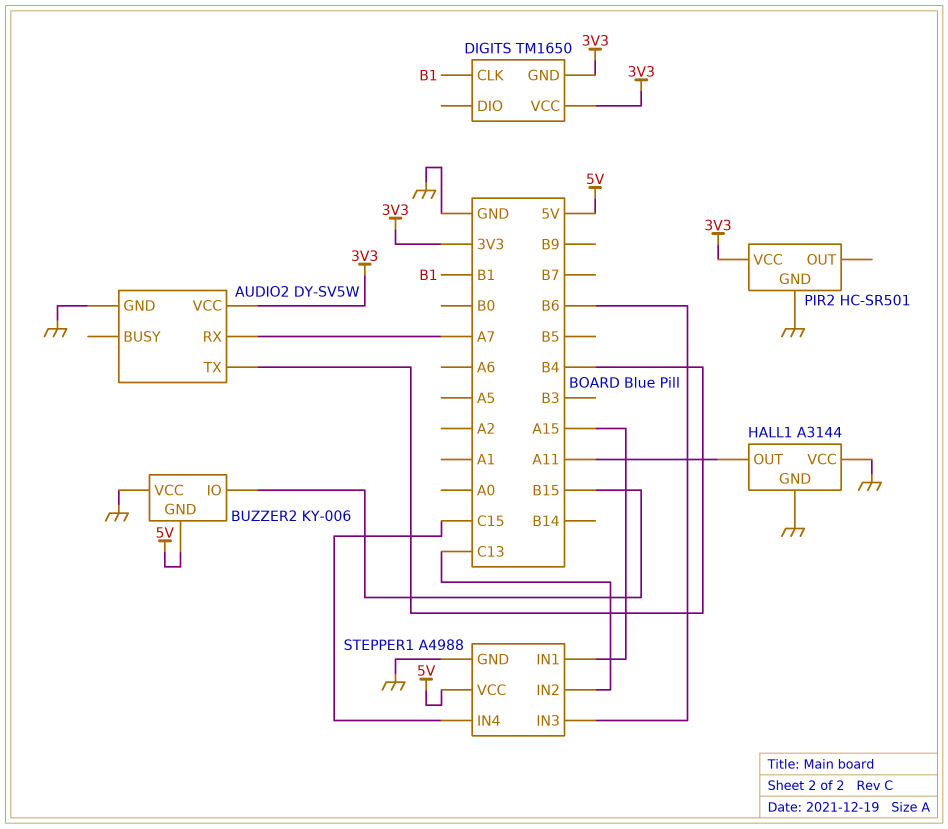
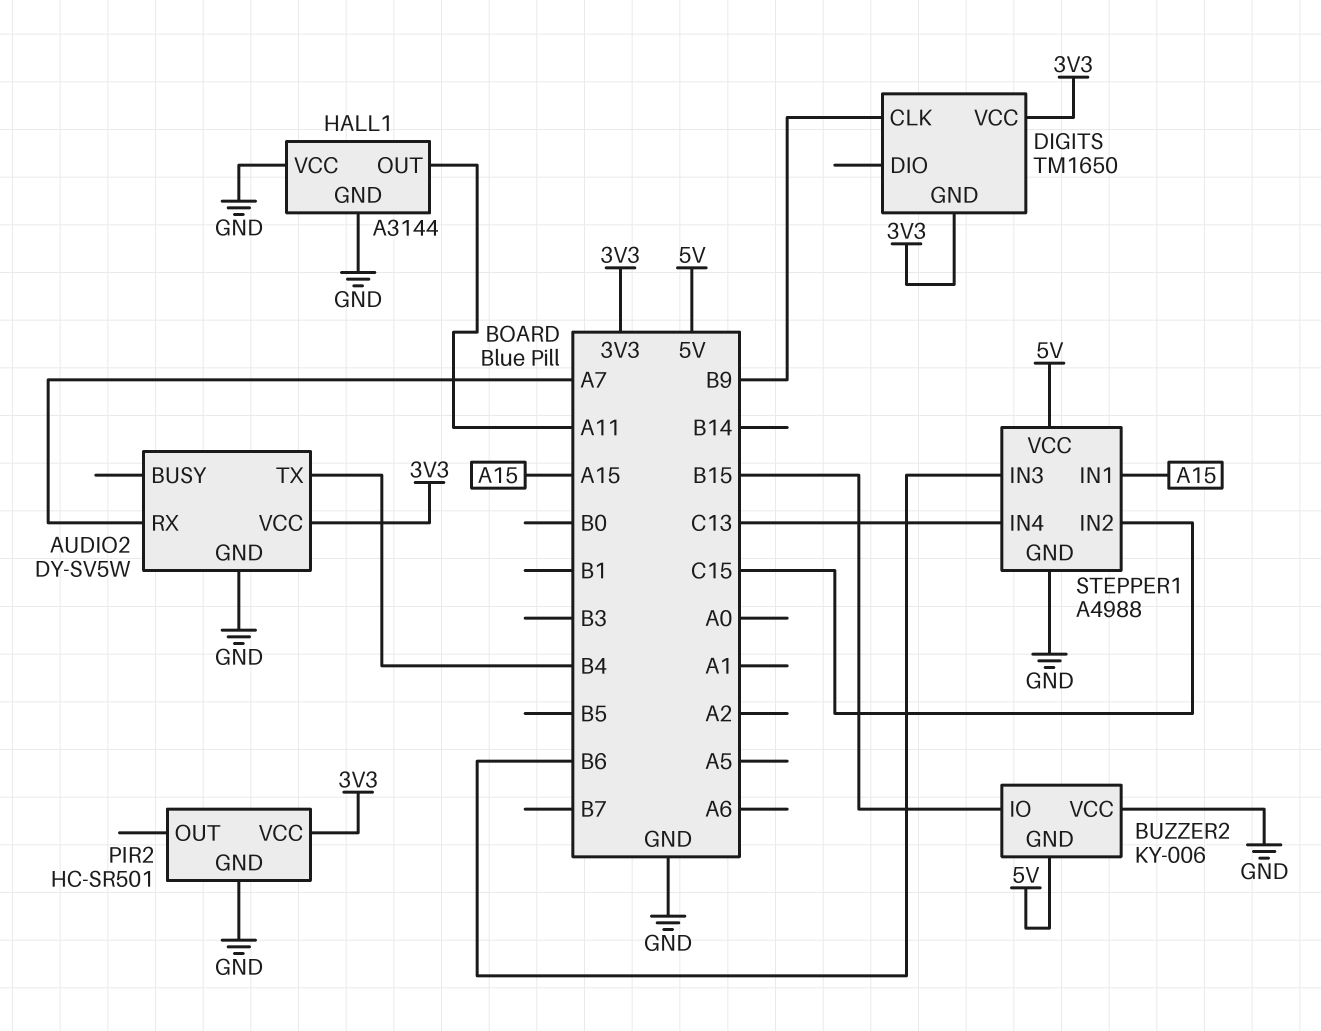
DIGITS pin CLK: B1 -> B9
STEPPER1 pin IN2: C13 -> C15
STEPPER1 pin IN4: C15 -> C13

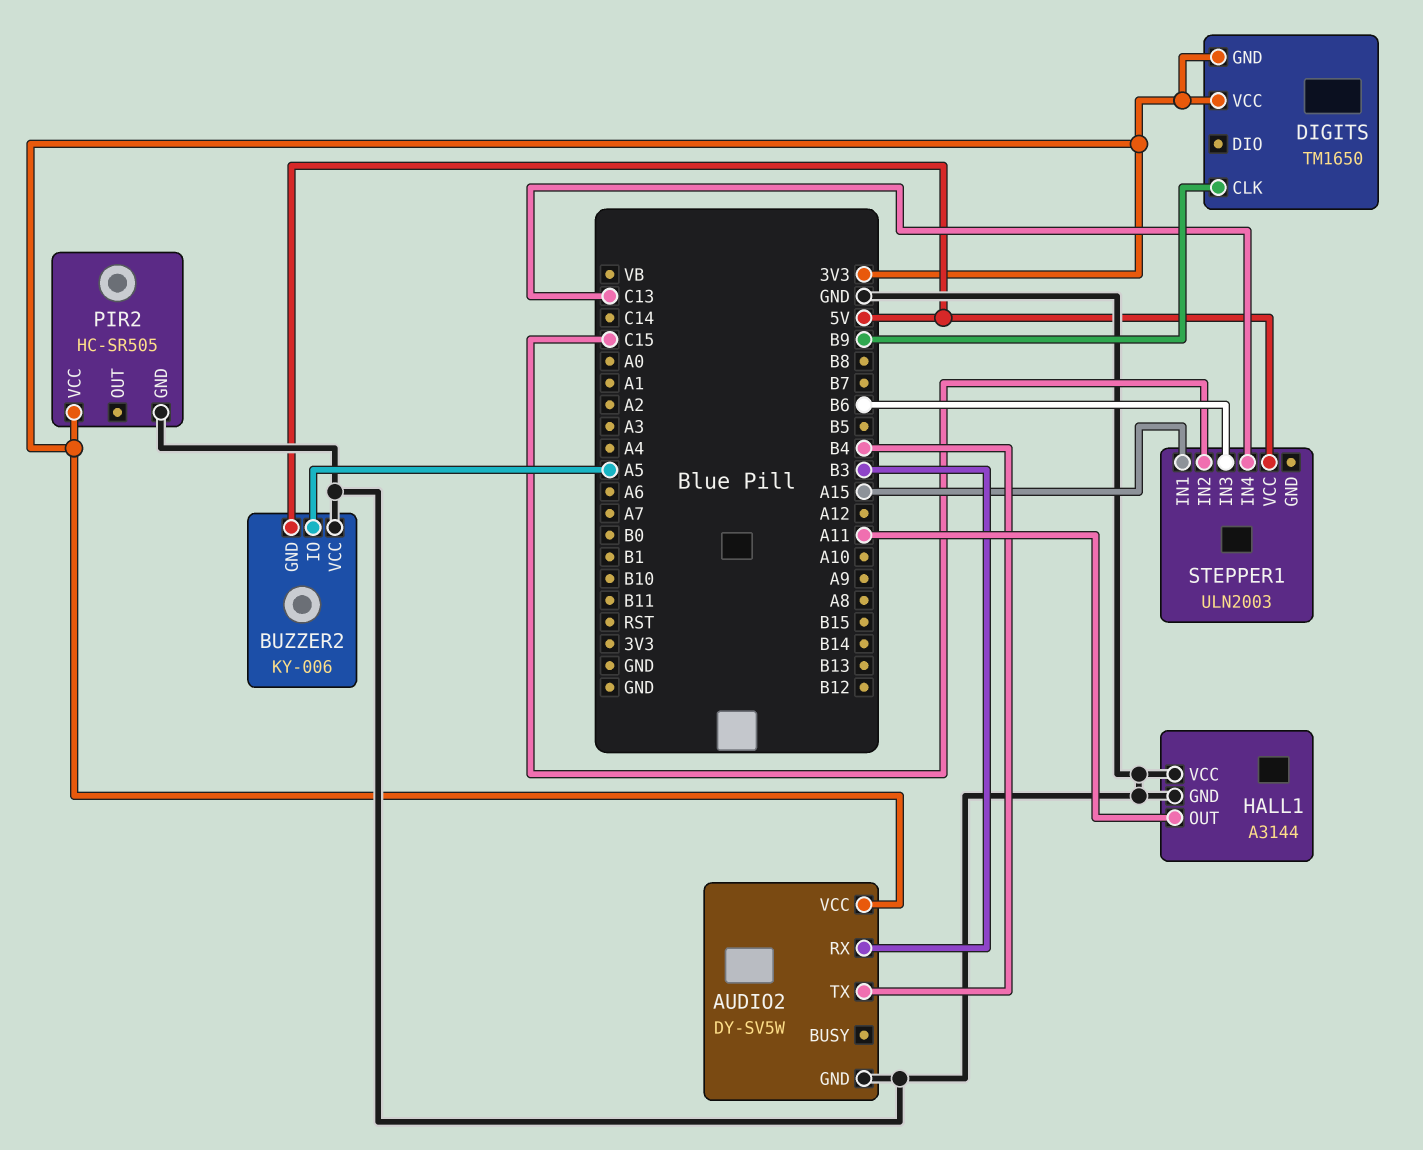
AUDIO2 pin RX: A7 -> B3
BUZZER2 pin IO: B15 -> A5
PIR2: HC-SR501 -> HC-SR505
STEPPER1: A4988 -> ULN2003
STEPPER1 pin GND: GND -> none

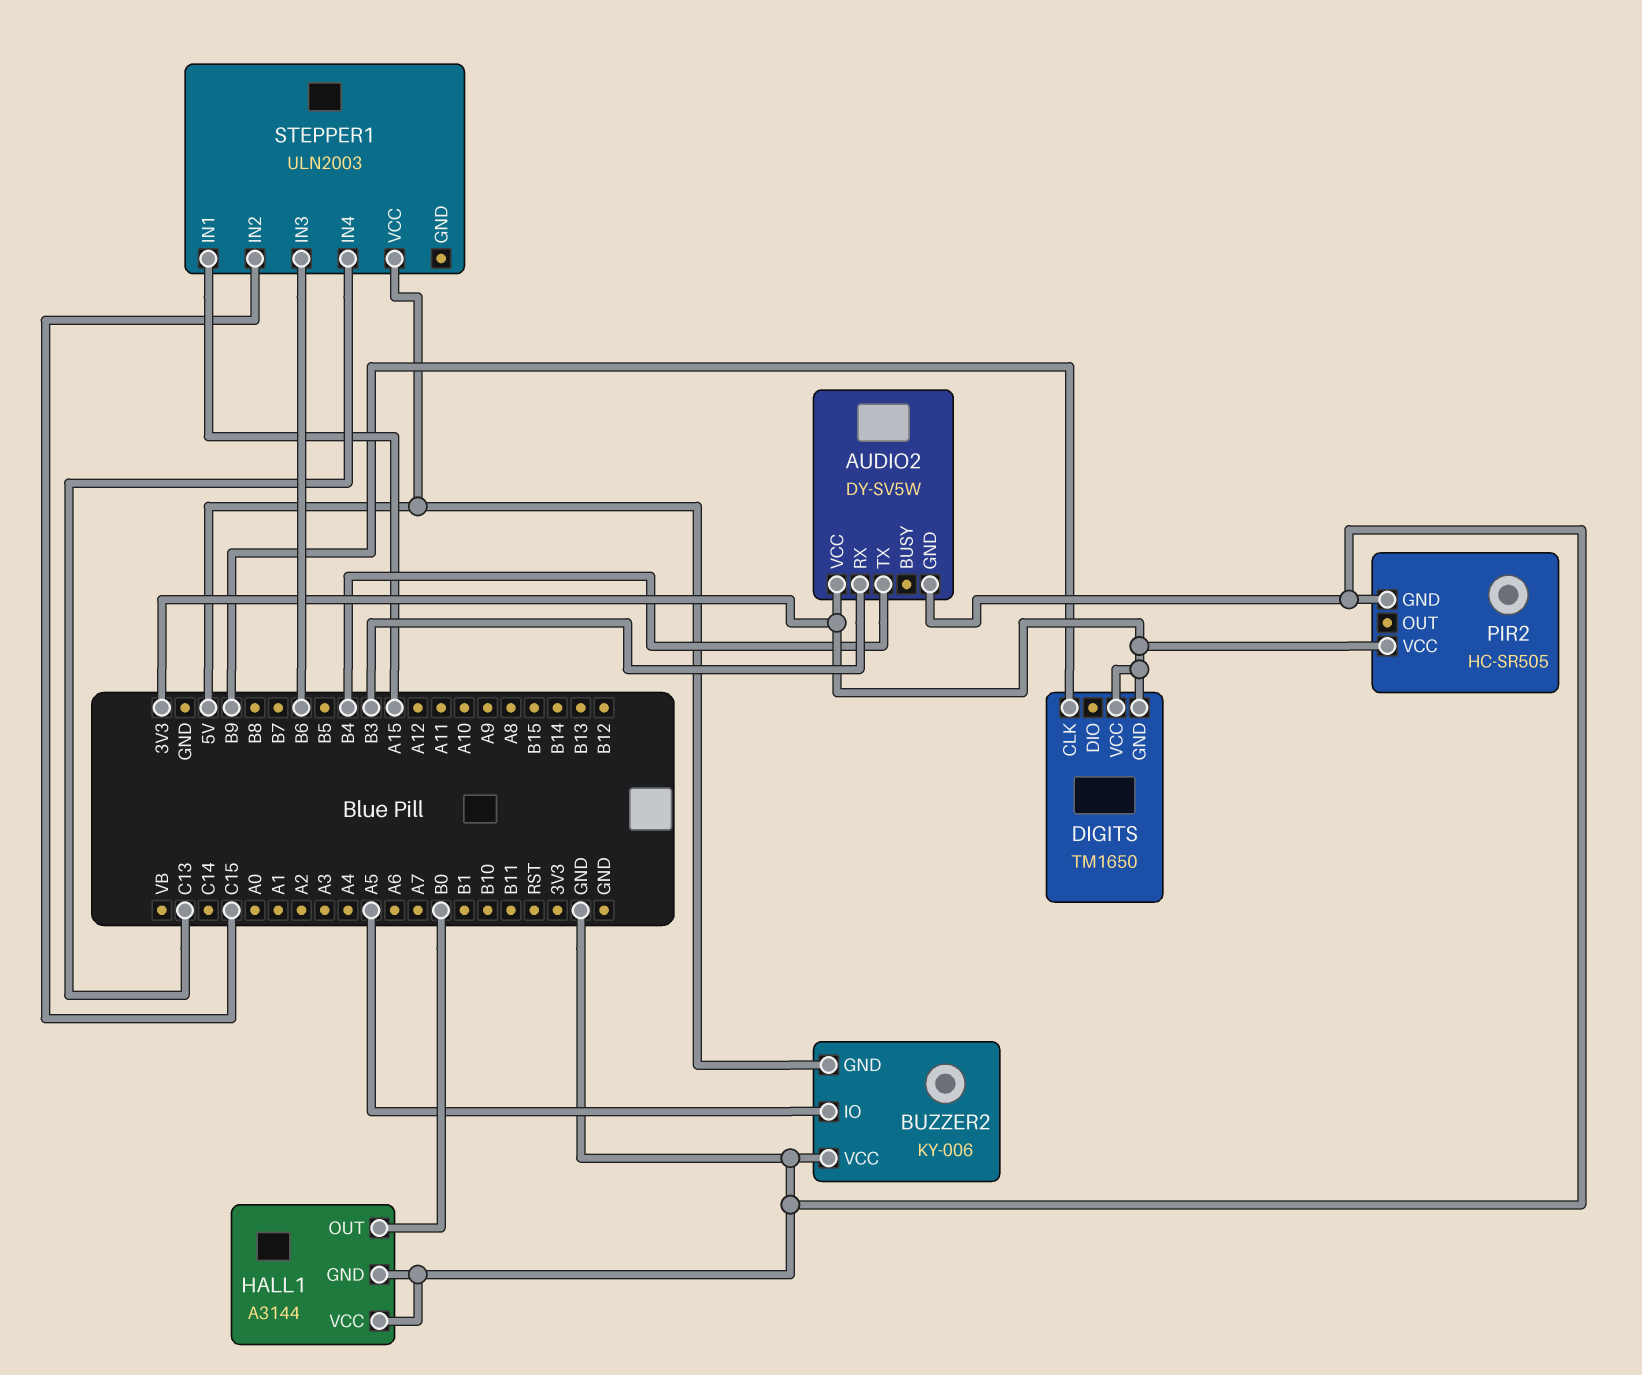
HALL1 pin OUT: A11 -> B0

